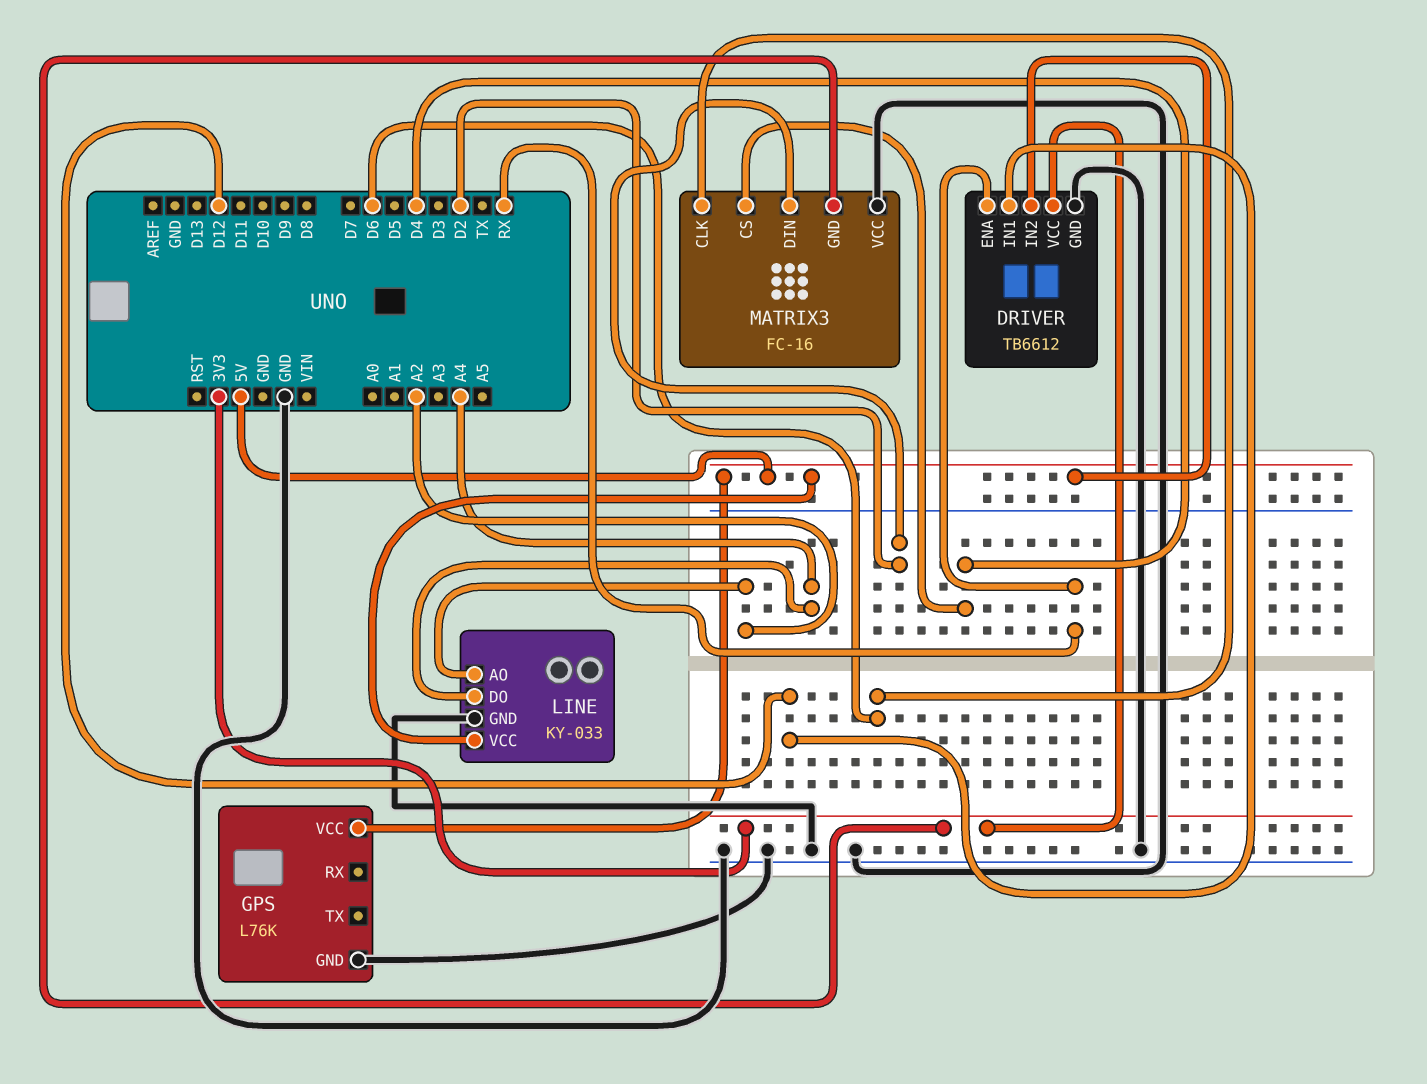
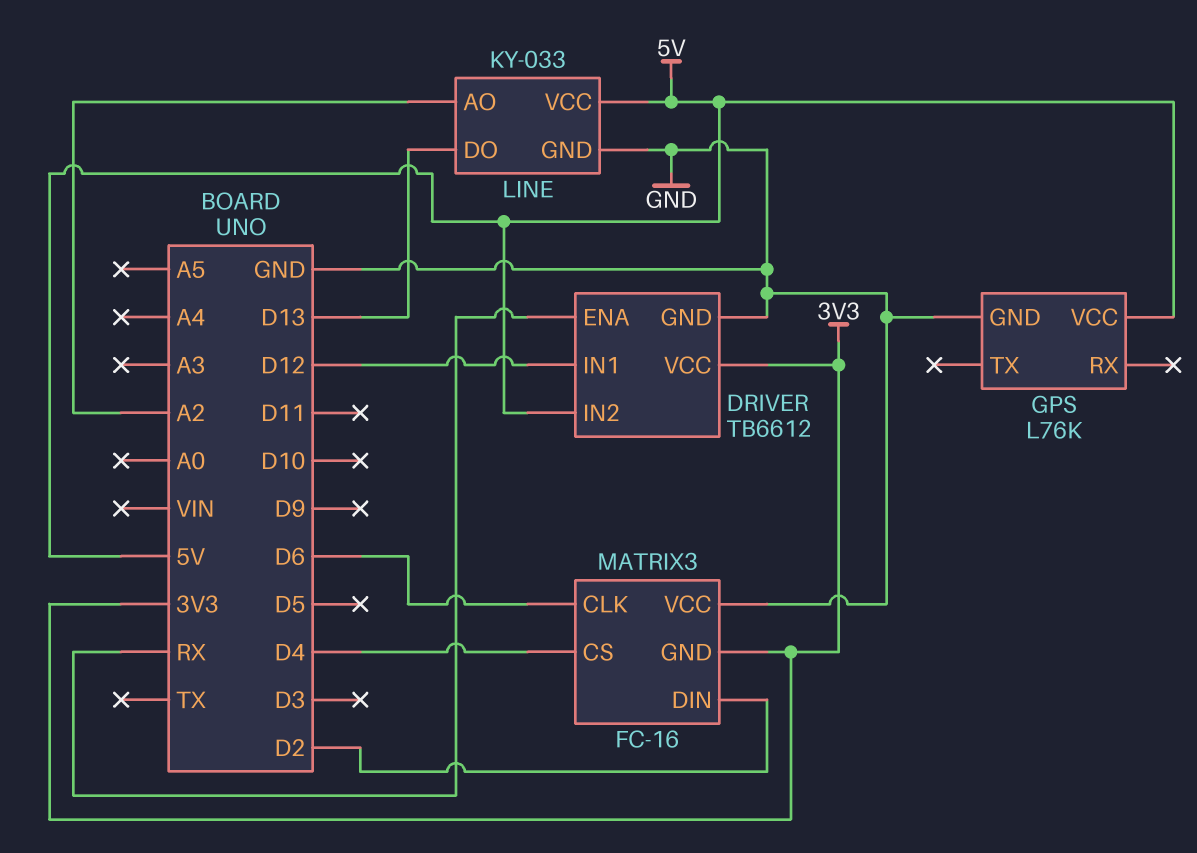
LINE pin DO: A4 -> D13

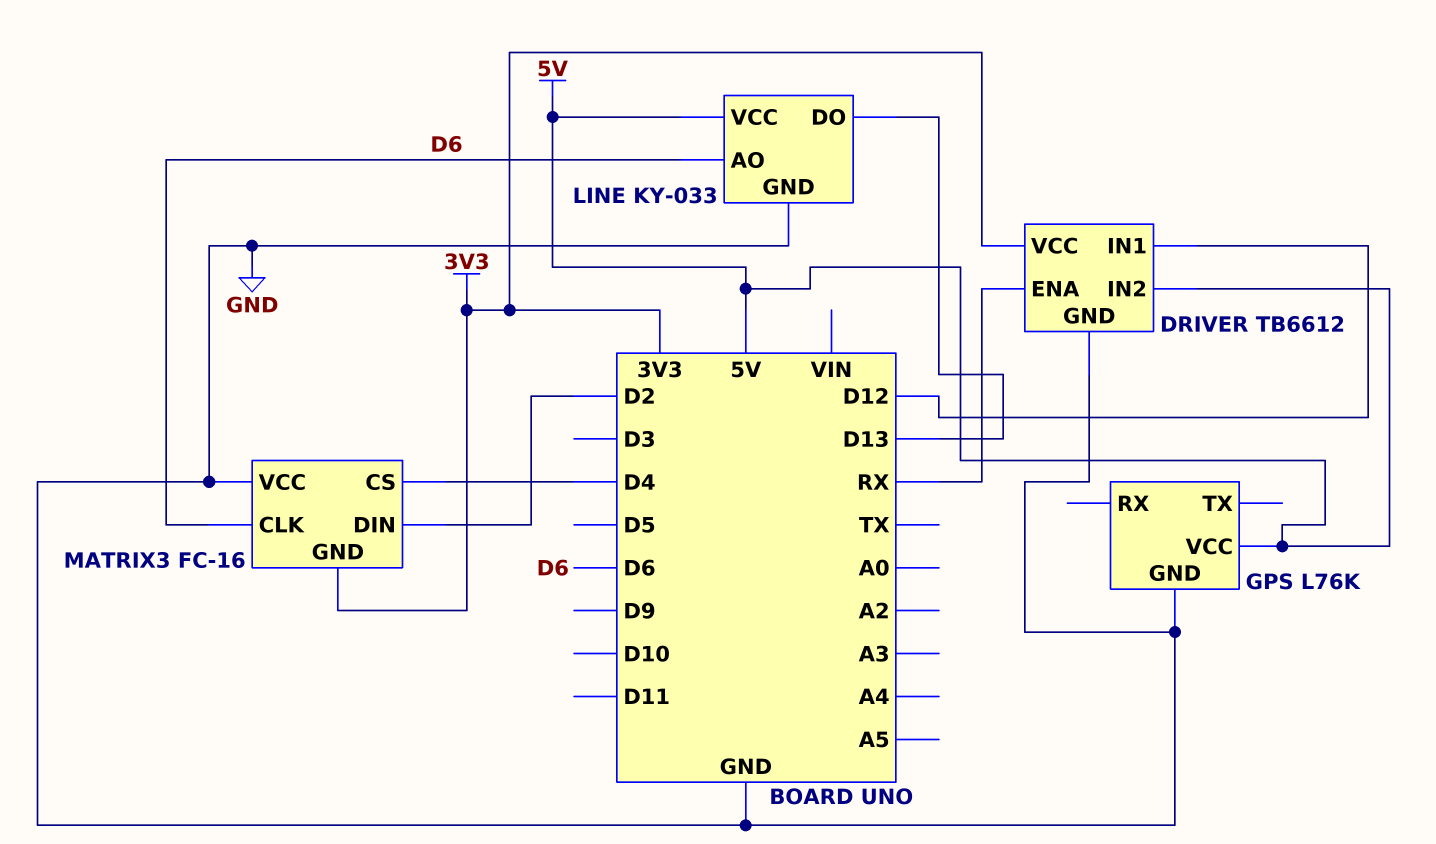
LINE pin AO: A2 -> D6

